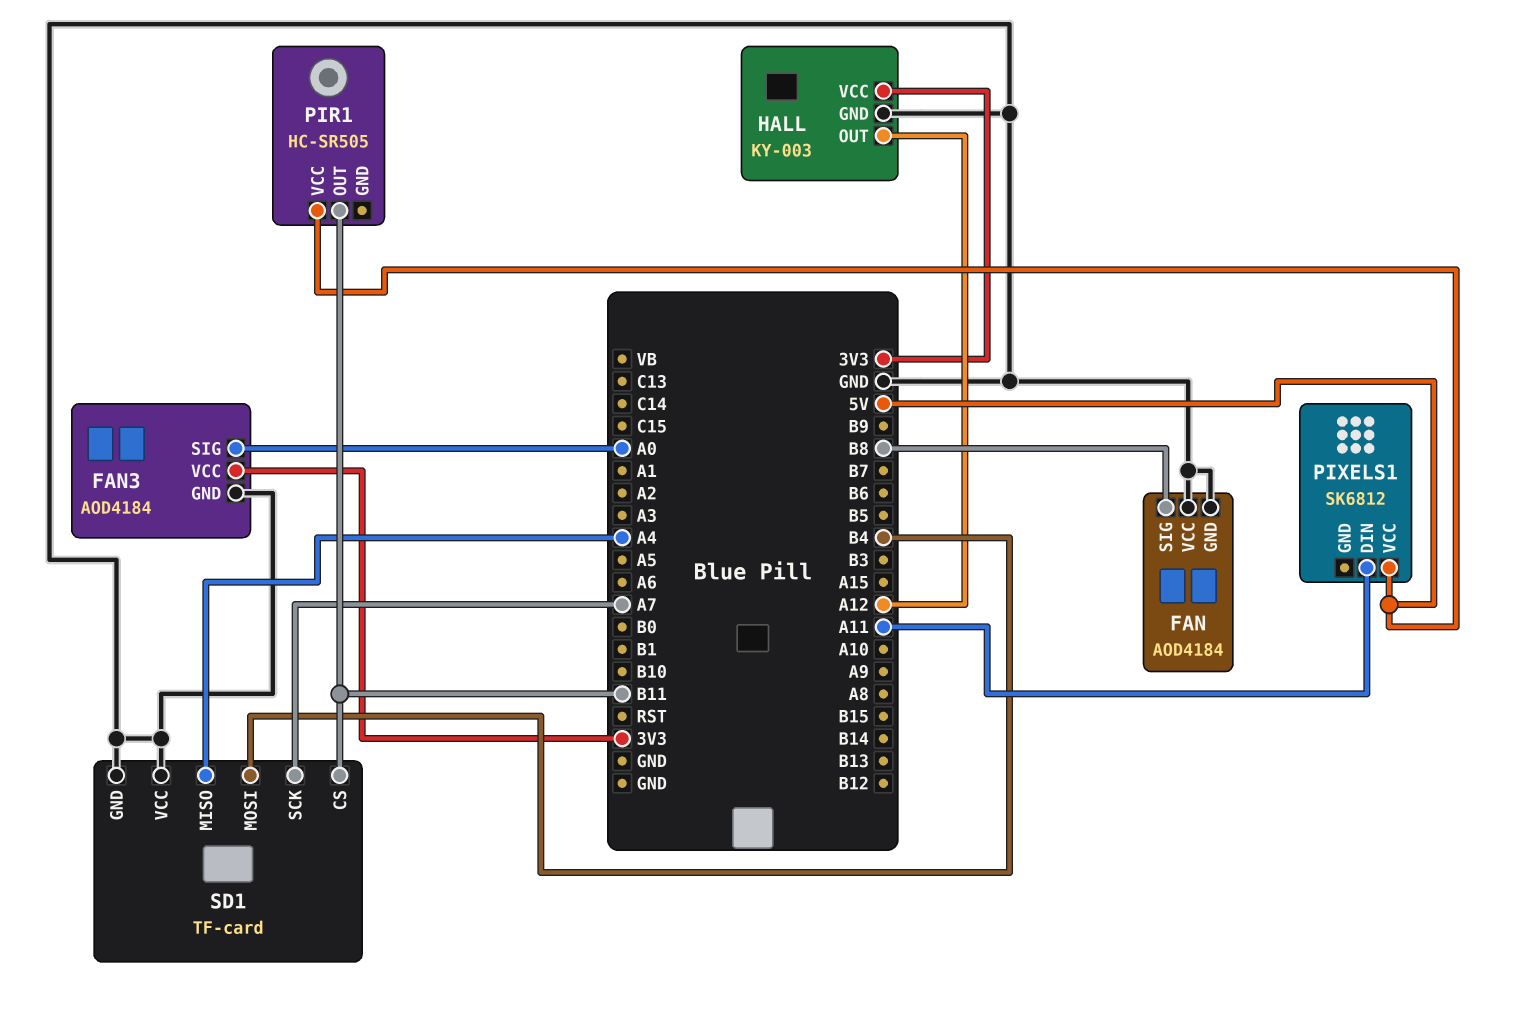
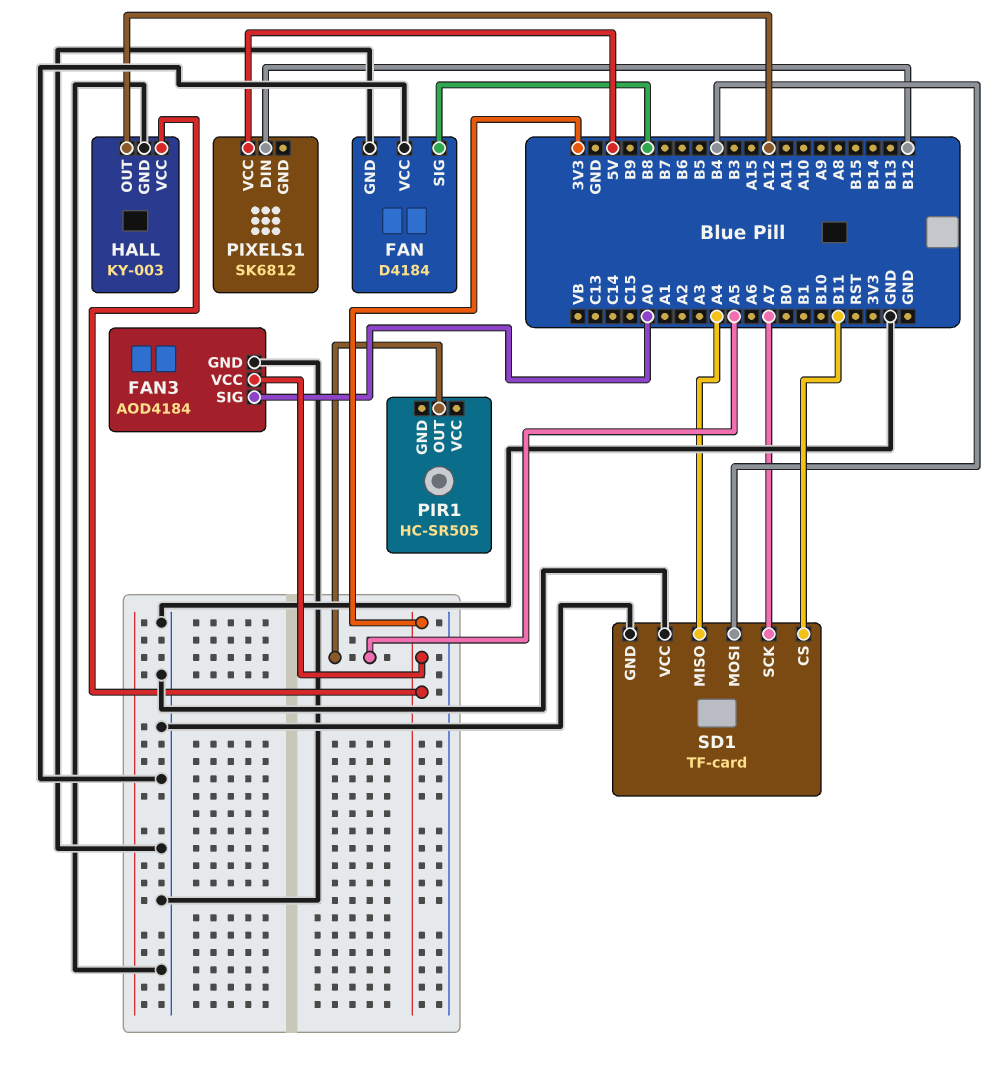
FAN: AOD4184 -> D4184
PIR1 pin OUT: B11 -> A5
PIR1 pin VCC: 5V -> none
PIXELS1 pin DIN: A11 -> B12

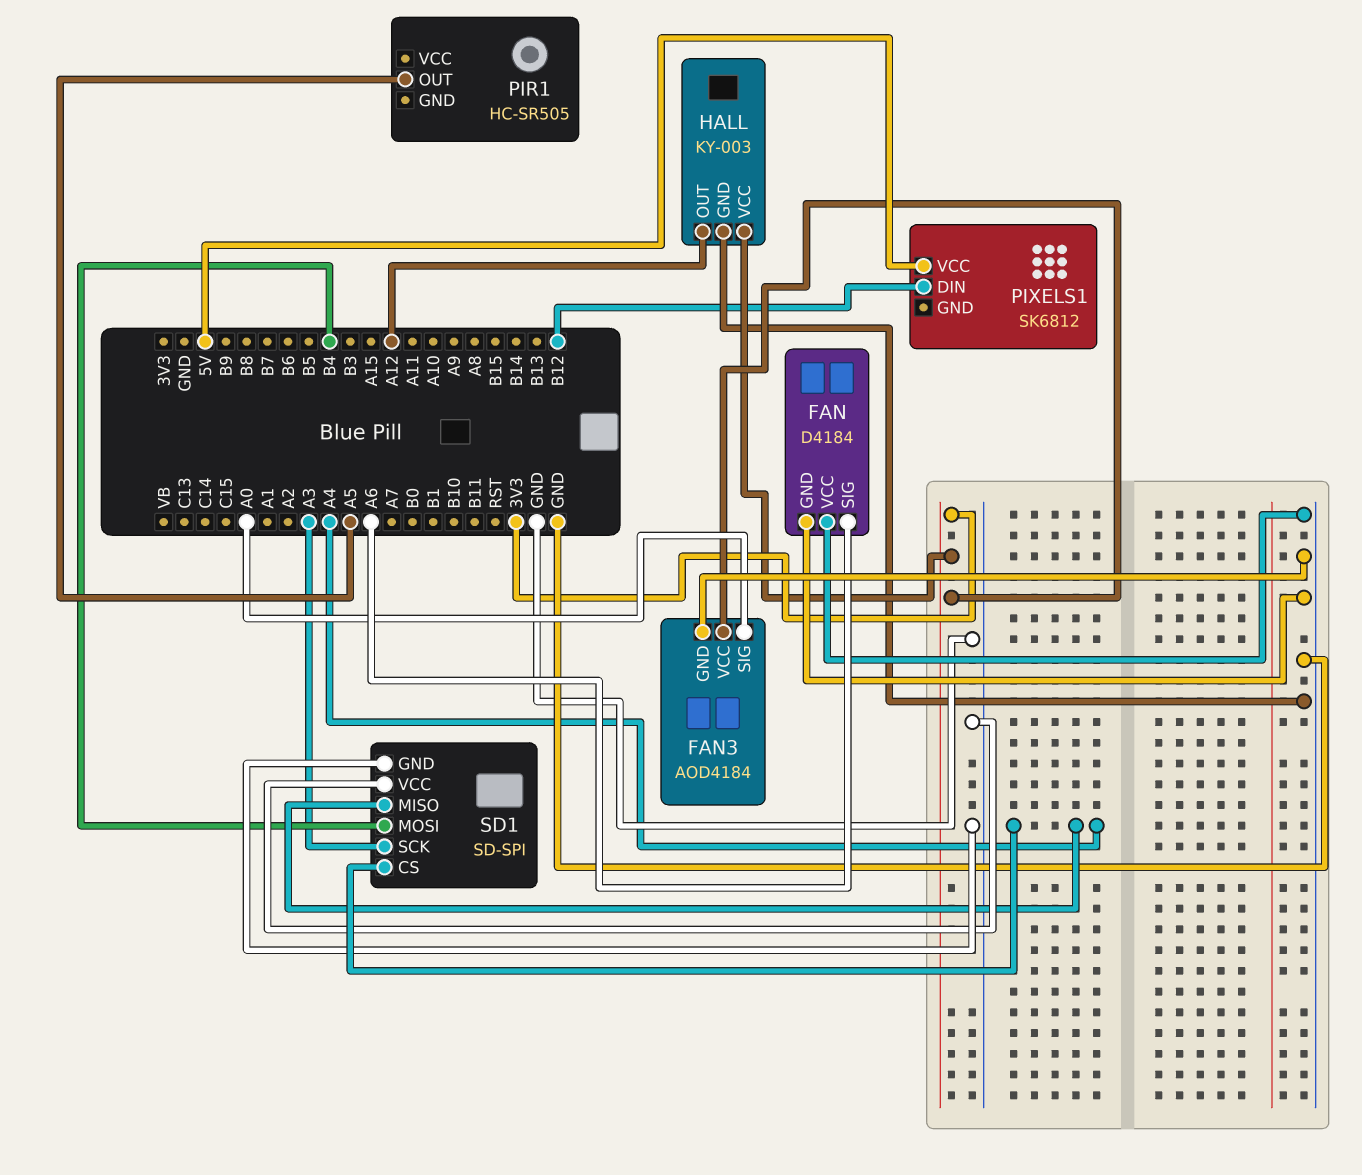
FAN pin SIG: B8 -> A6
SD1: TF-card -> SD-SPI
SD1 pin CS: B11 -> A4
SD1 pin SCK: A7 -> A3

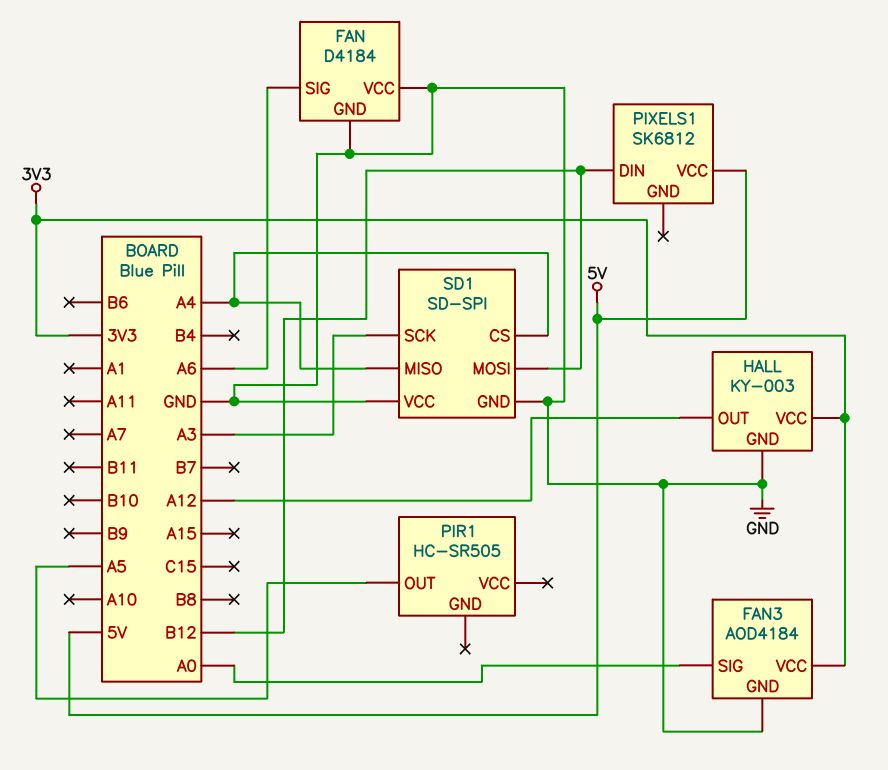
SD1 pin MOSI: B4 -> B12

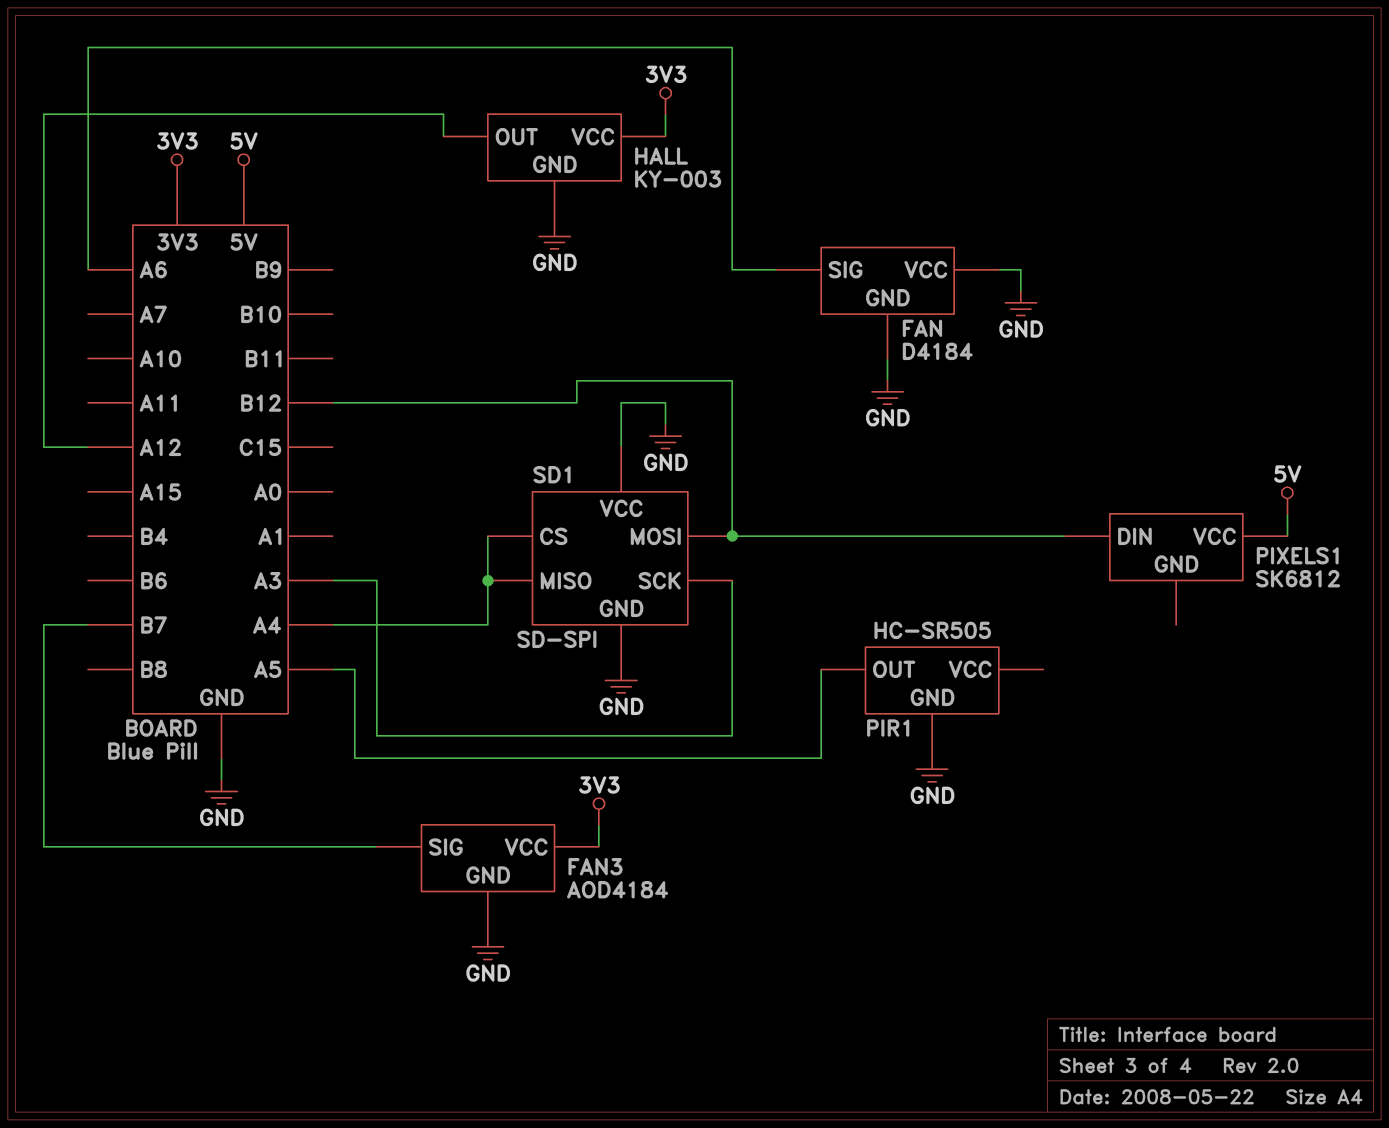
FAN3 pin SIG: A0 -> B7
PIR1 pin GND: none -> GND

